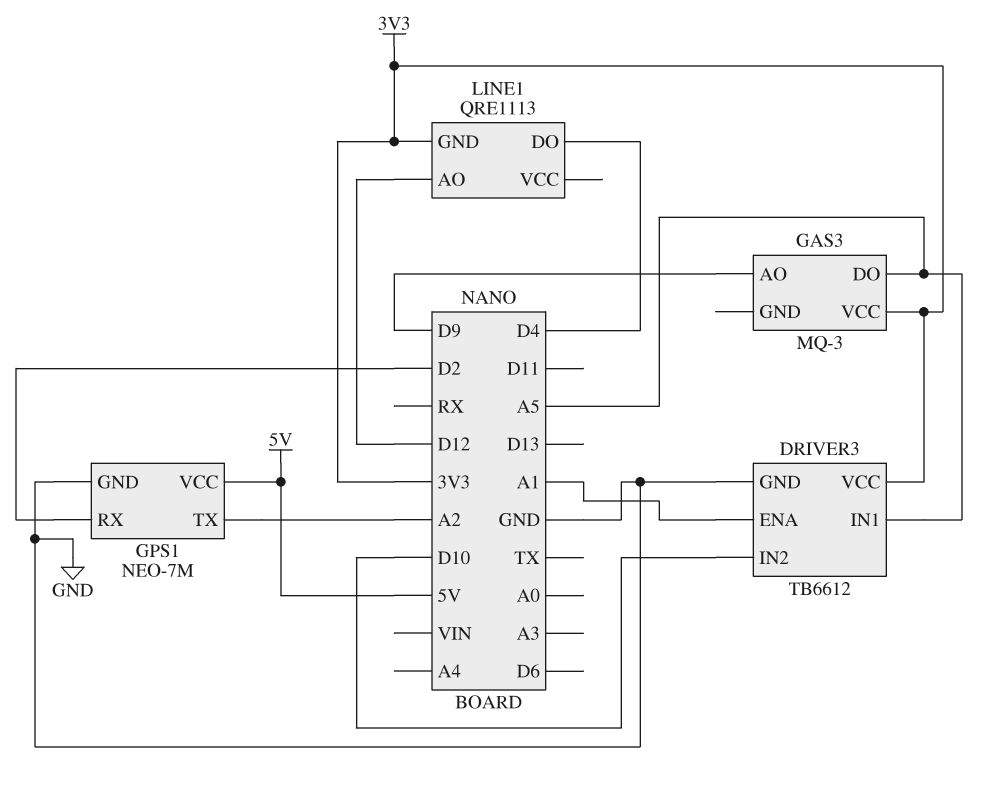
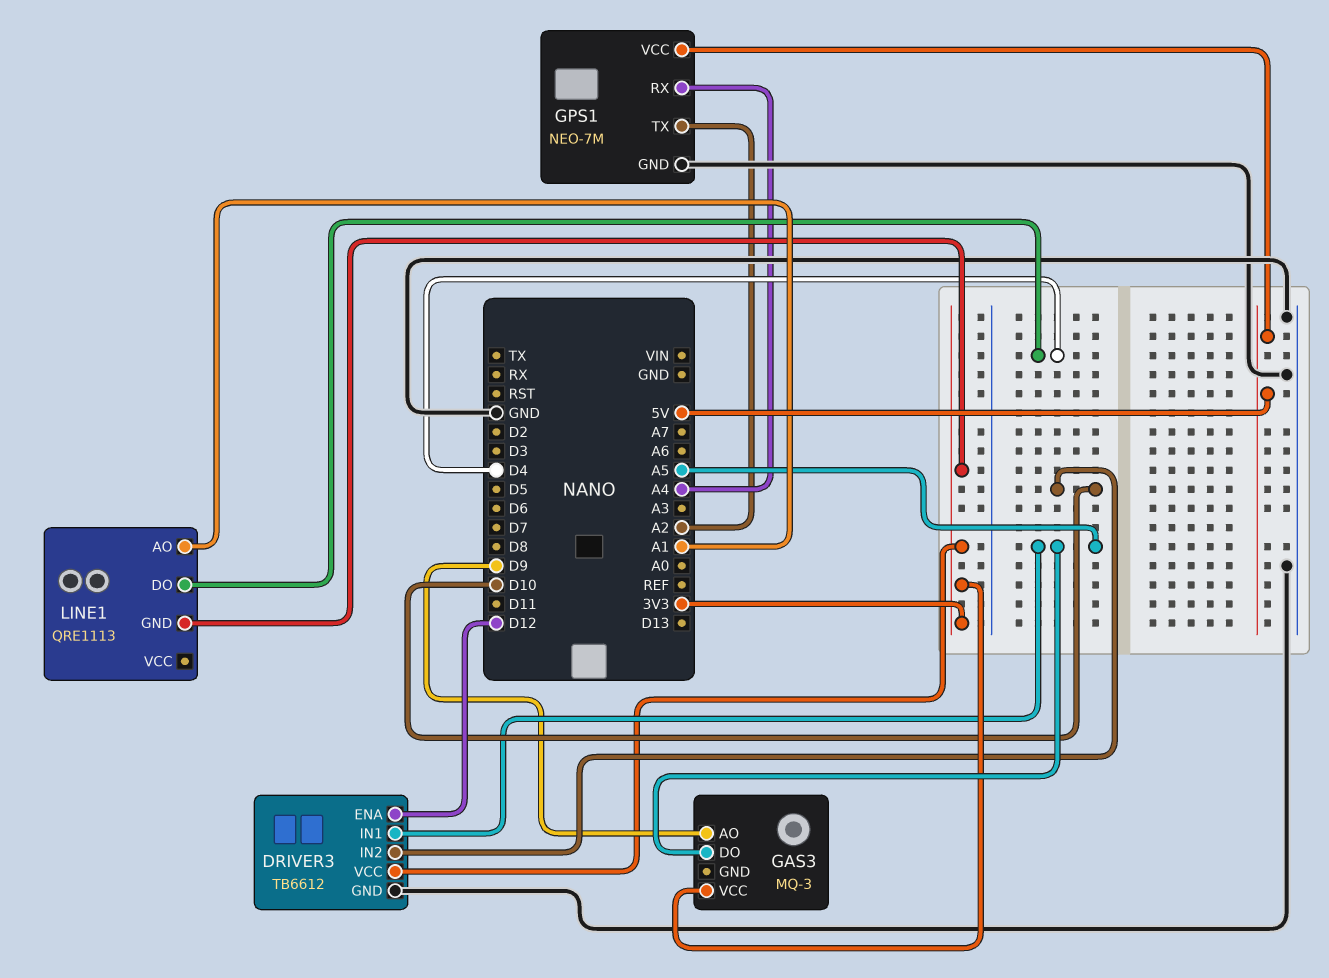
DRIVER3 pin ENA: A1 -> D12
GPS1 pin RX: D2 -> A4
LINE1 pin AO: D12 -> A1

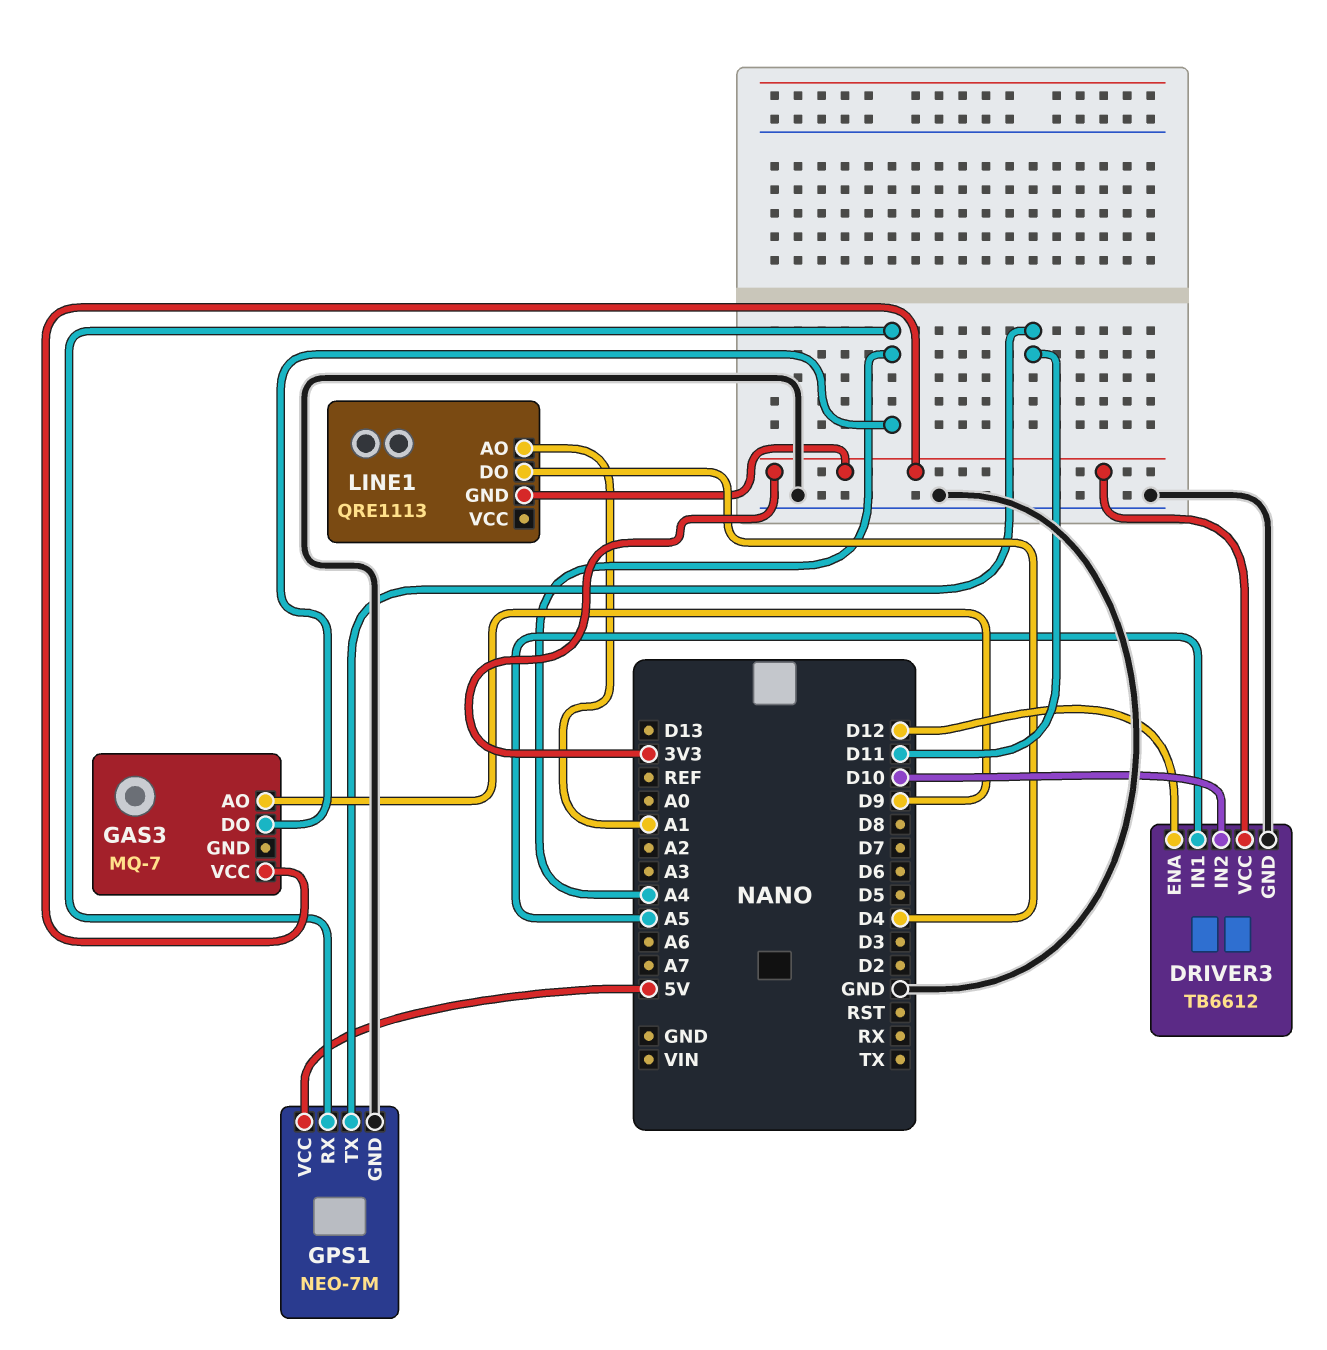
GAS3: MQ-3 -> MQ-7
GAS3 pin DO: A5 -> A4
GPS1 pin TX: A2 -> D11

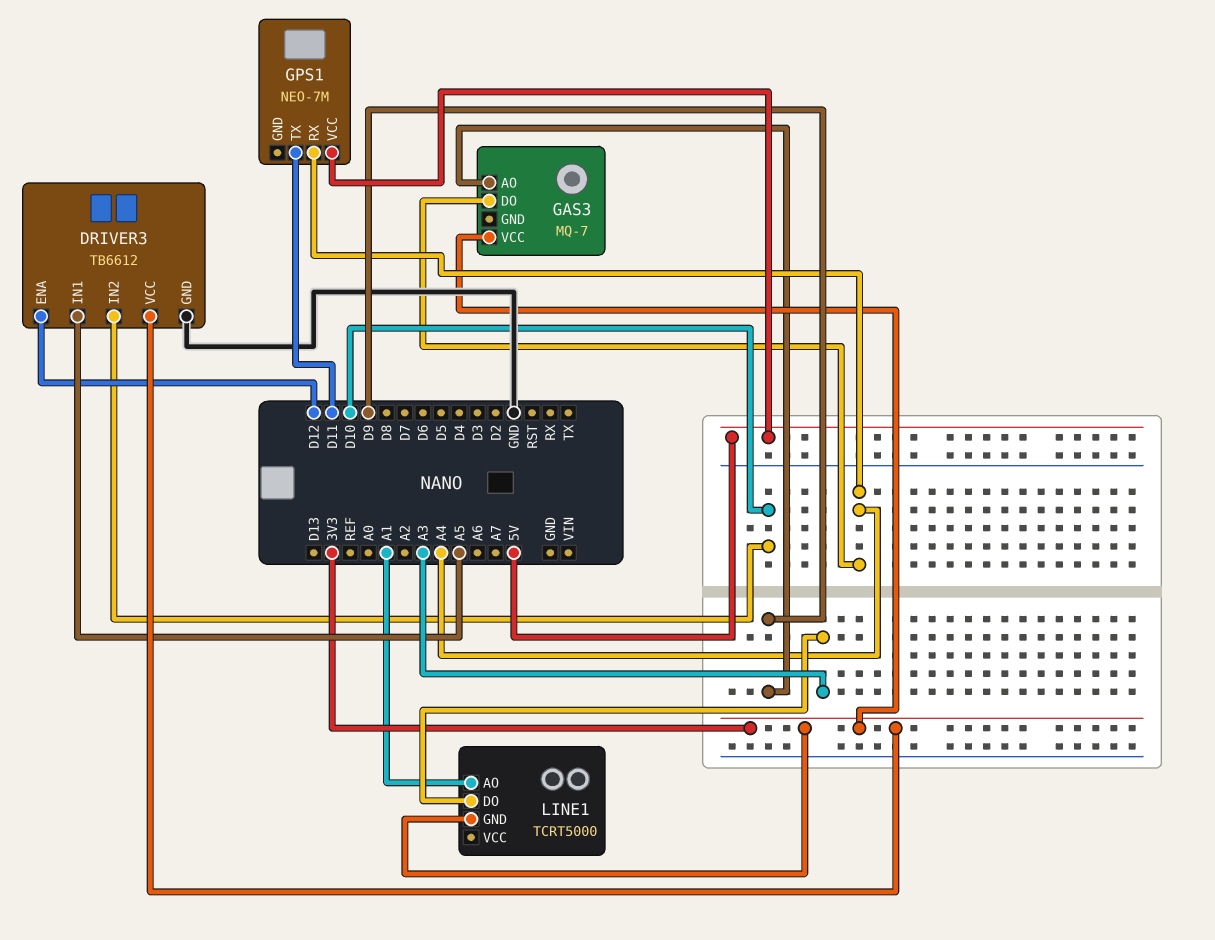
GPS1 pin GND: GND -> none
LINE1: QRE1113 -> TCRT5000
LINE1 pin DO: D4 -> A3

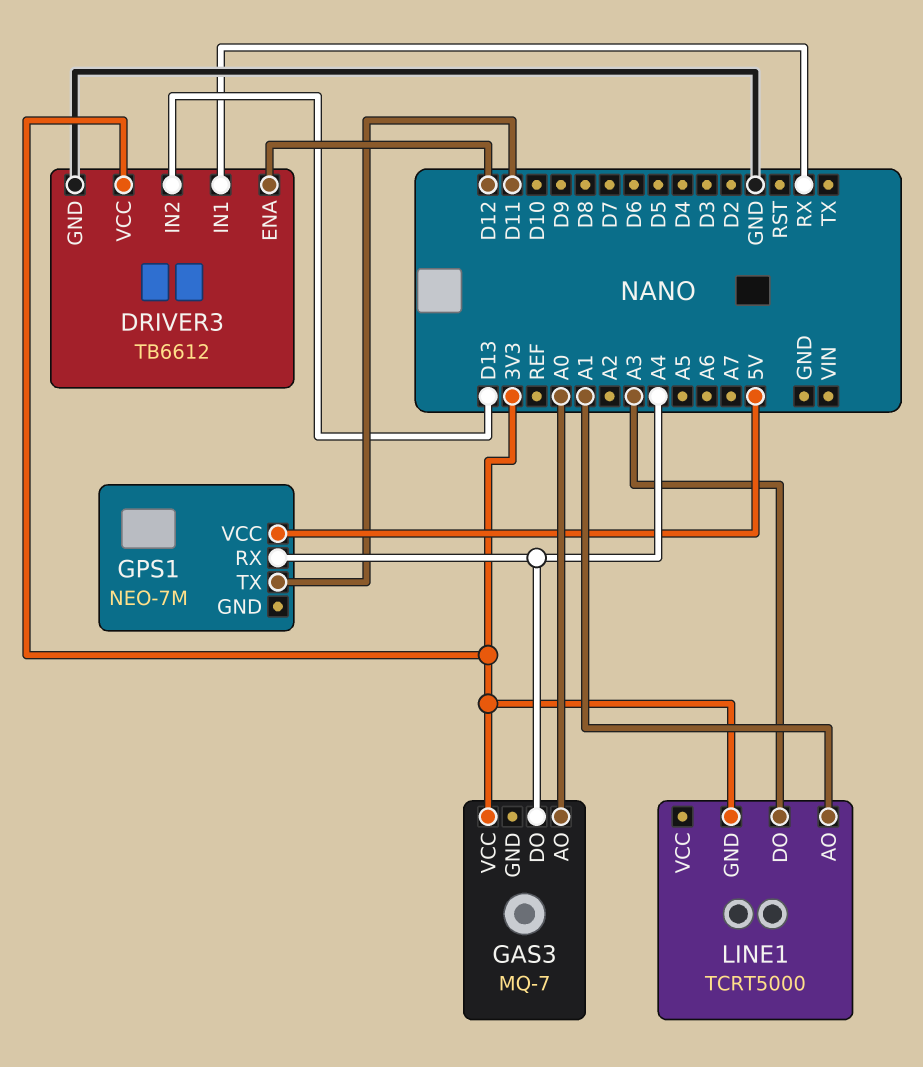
DRIVER3 pin IN1: A5 -> RX
DRIVER3 pin IN2: D10 -> D13
GAS3 pin AO: D9 -> A0

